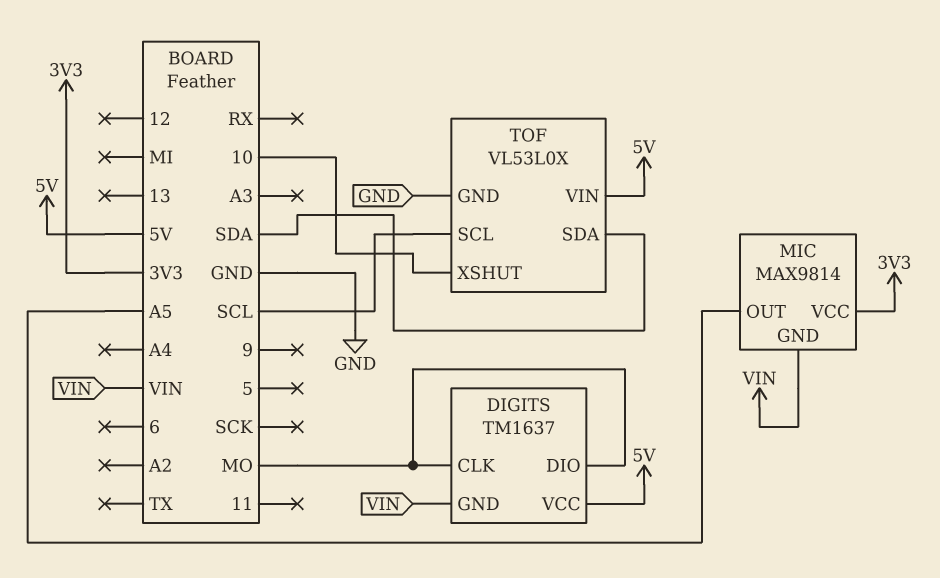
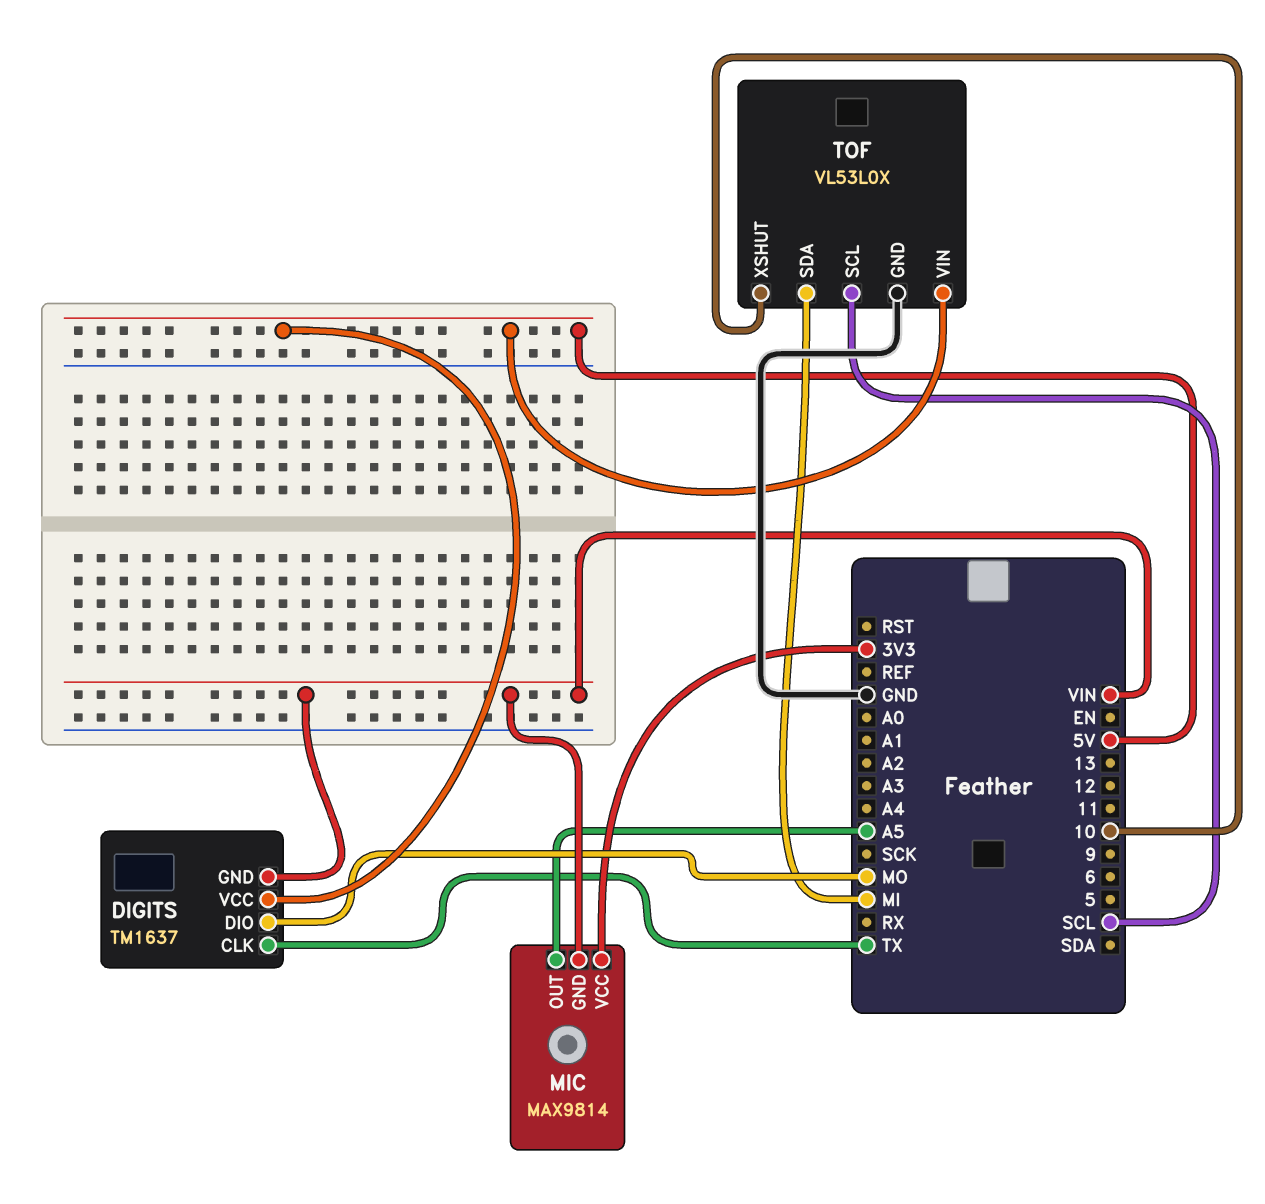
DIGITS pin CLK: MO -> TX
TOF pin SDA: SDA -> MI

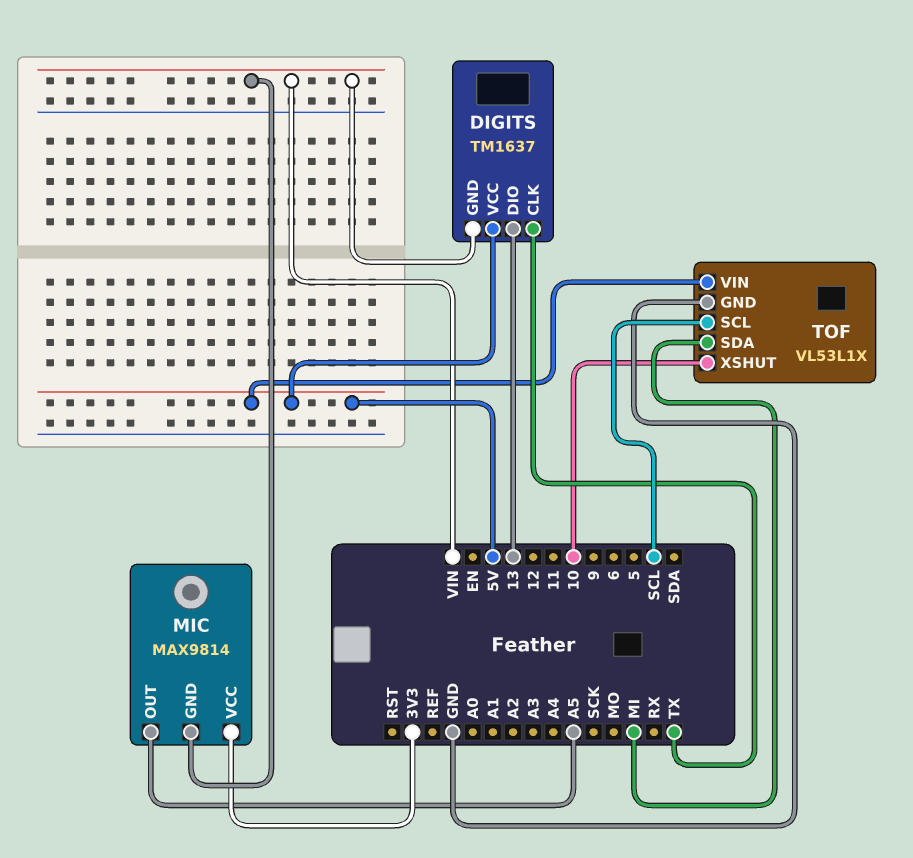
DIGITS pin DIO: MO -> 13
TOF: VL53L0X -> VL53L1X

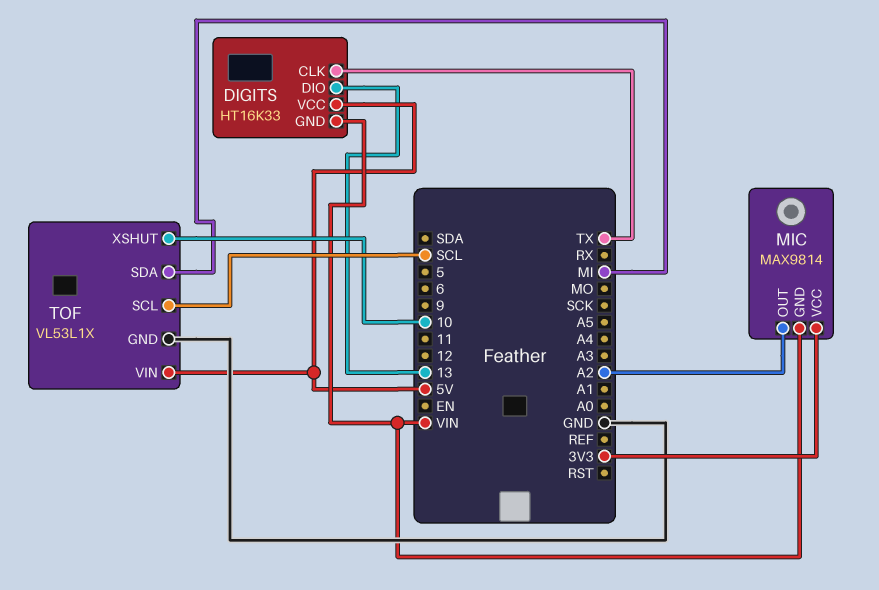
DIGITS: TM1637 -> HT16K33
MIC pin OUT: A5 -> A2

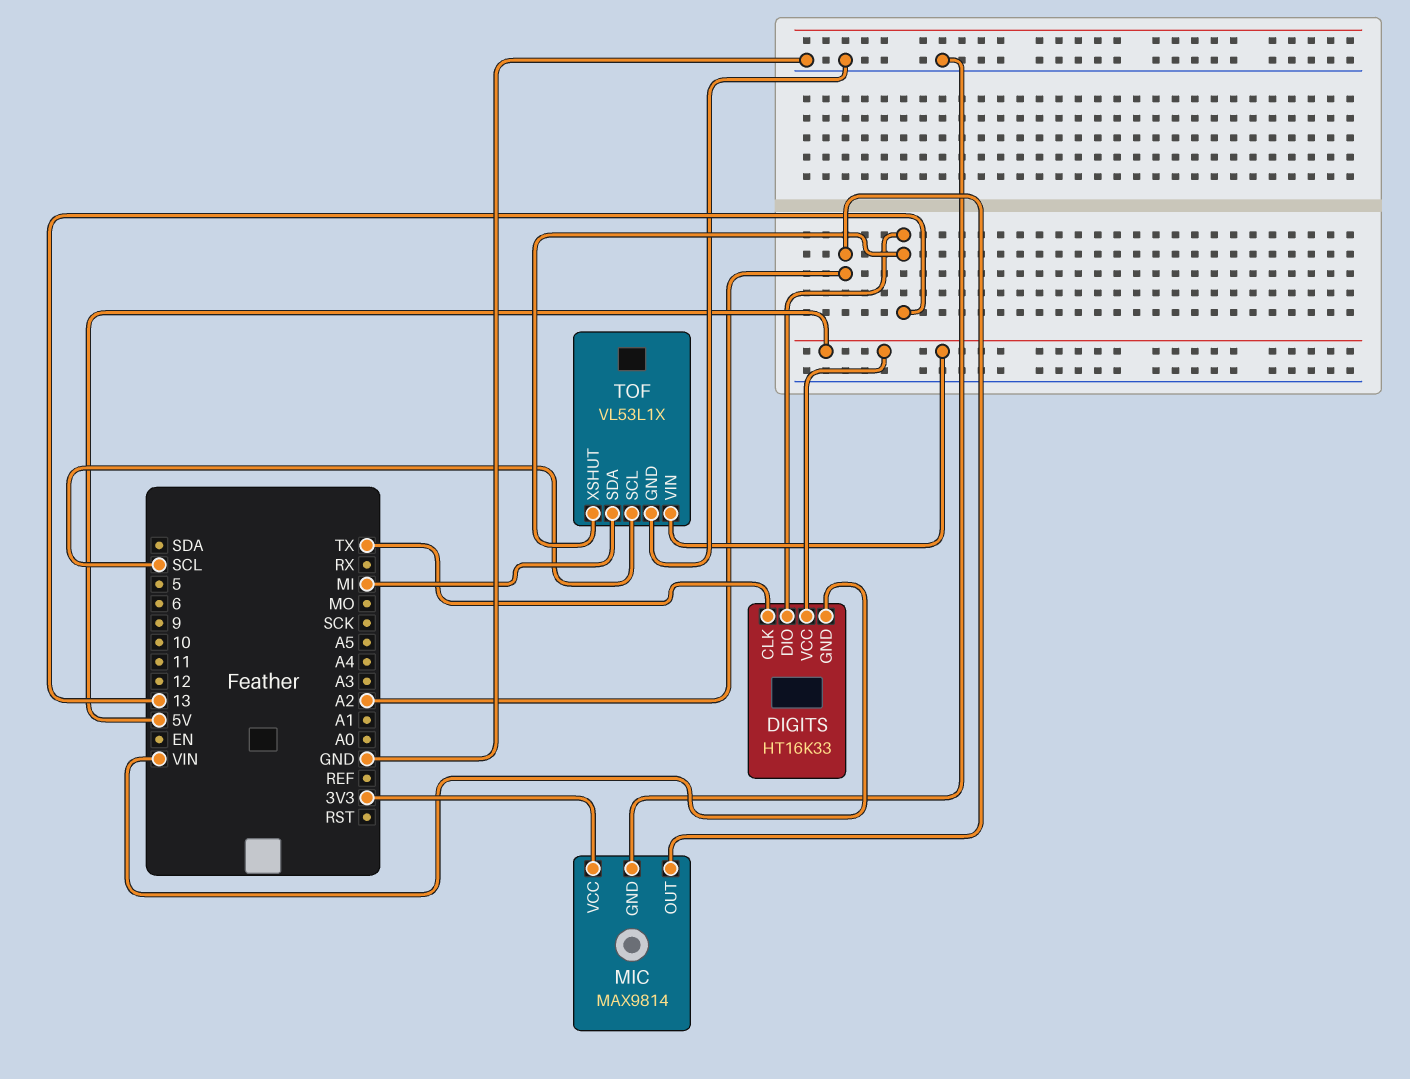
MIC pin GND: VIN -> GND
TOF pin XSHUT: 10 -> 13

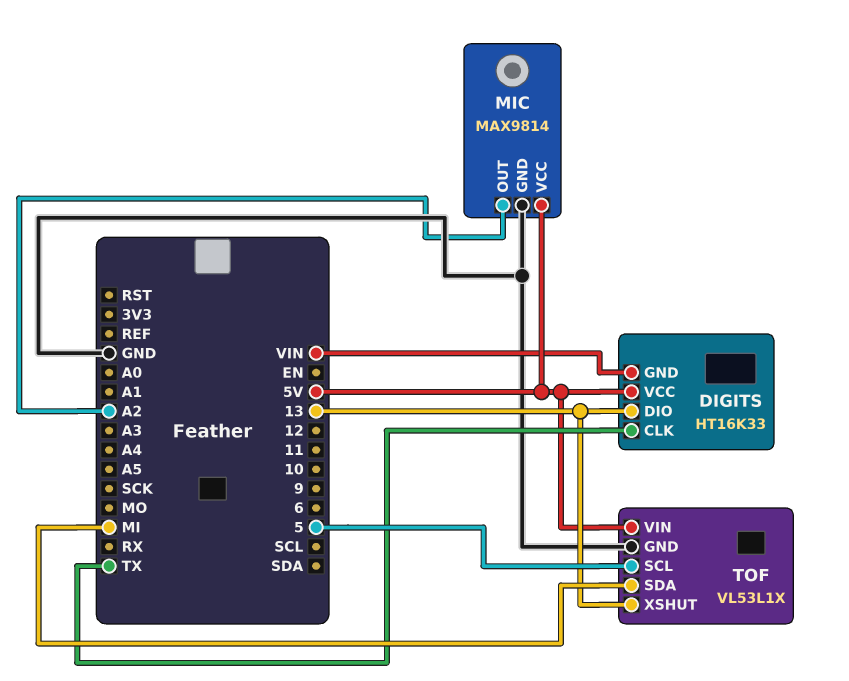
MIC pin VCC: 3V3 -> 5V
TOF pin SCL: SCL -> 5

